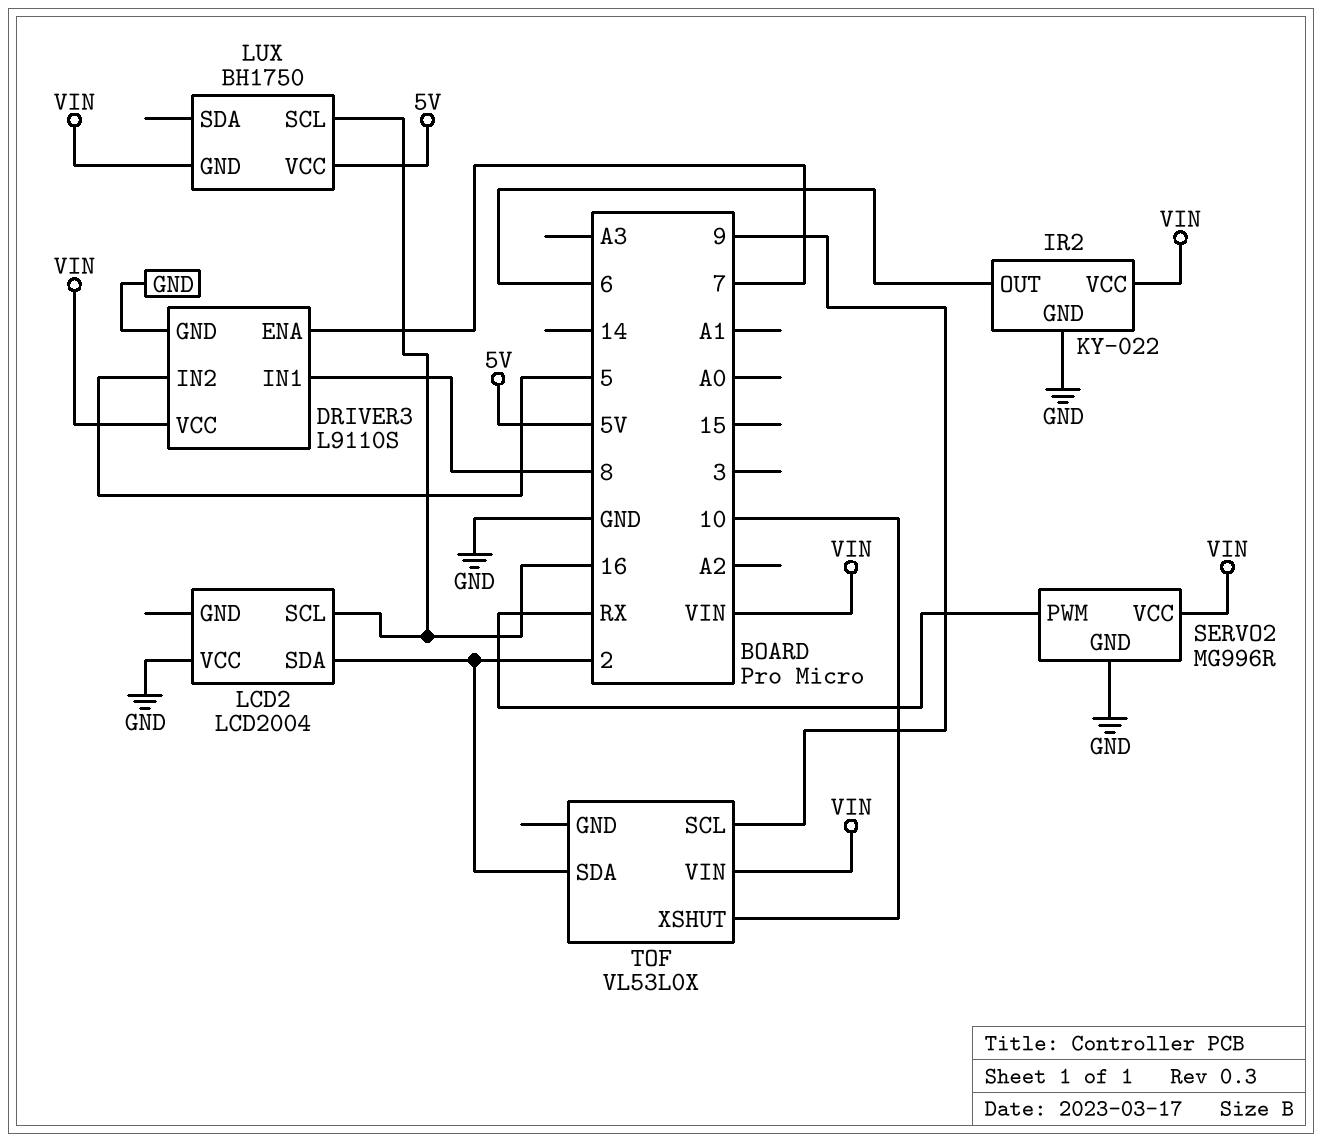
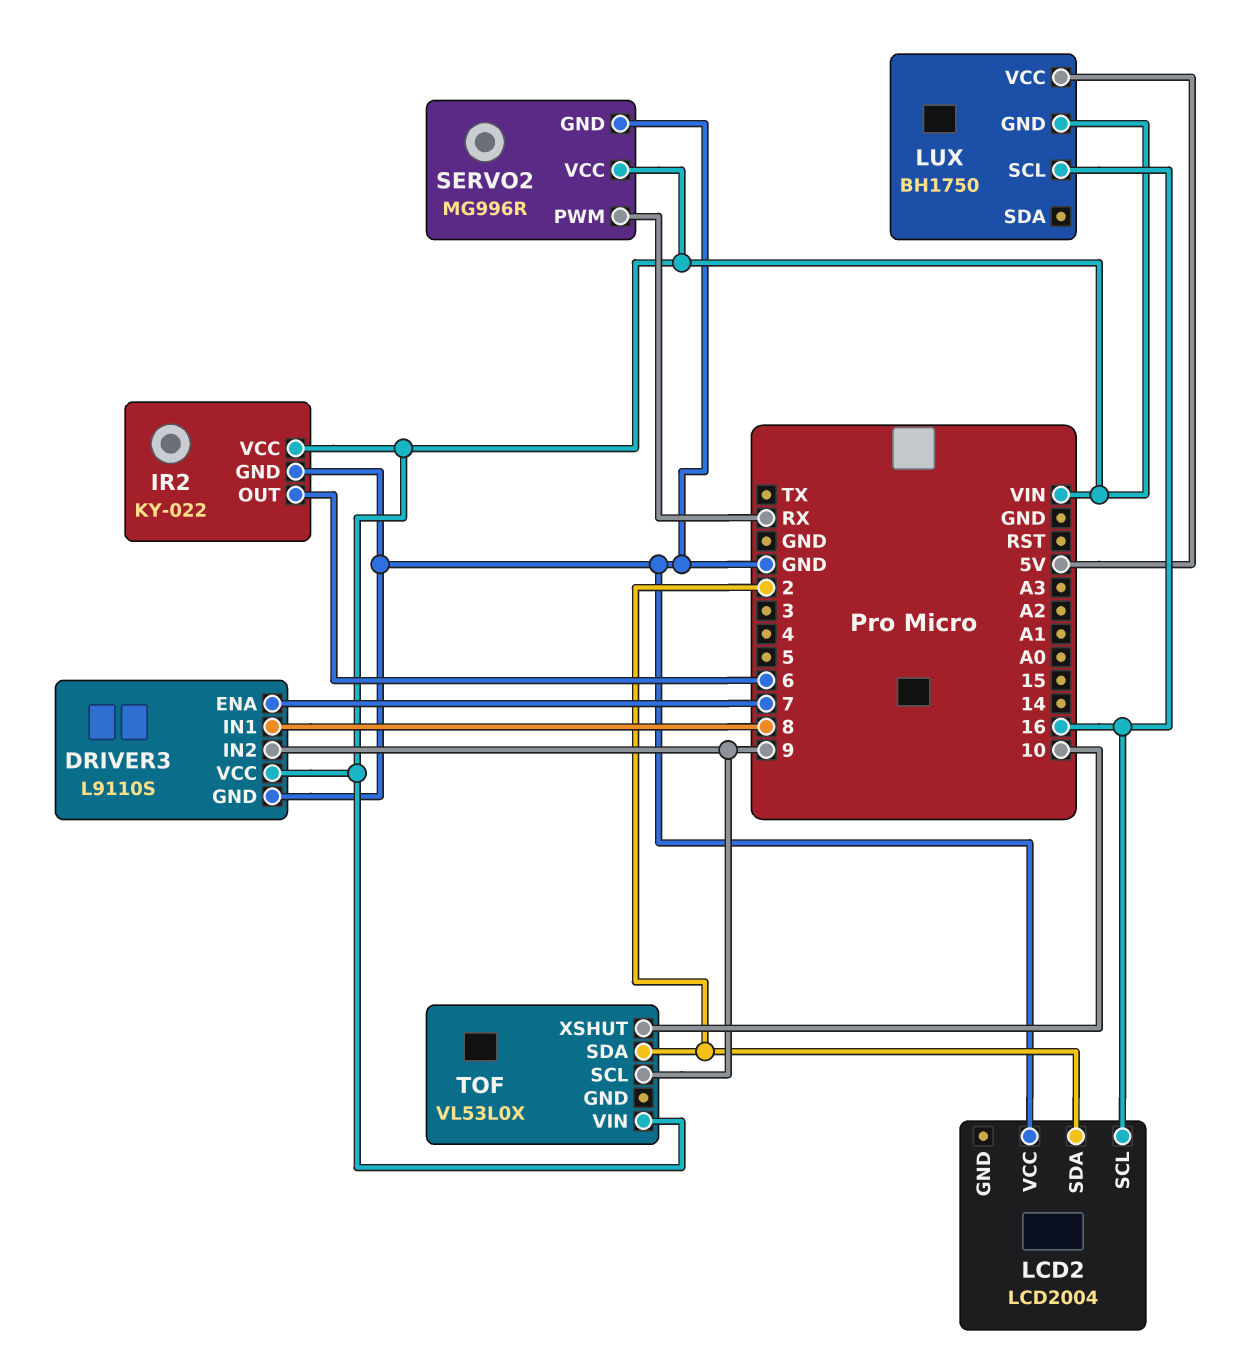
DRIVER3 pin IN2: 5 -> 9

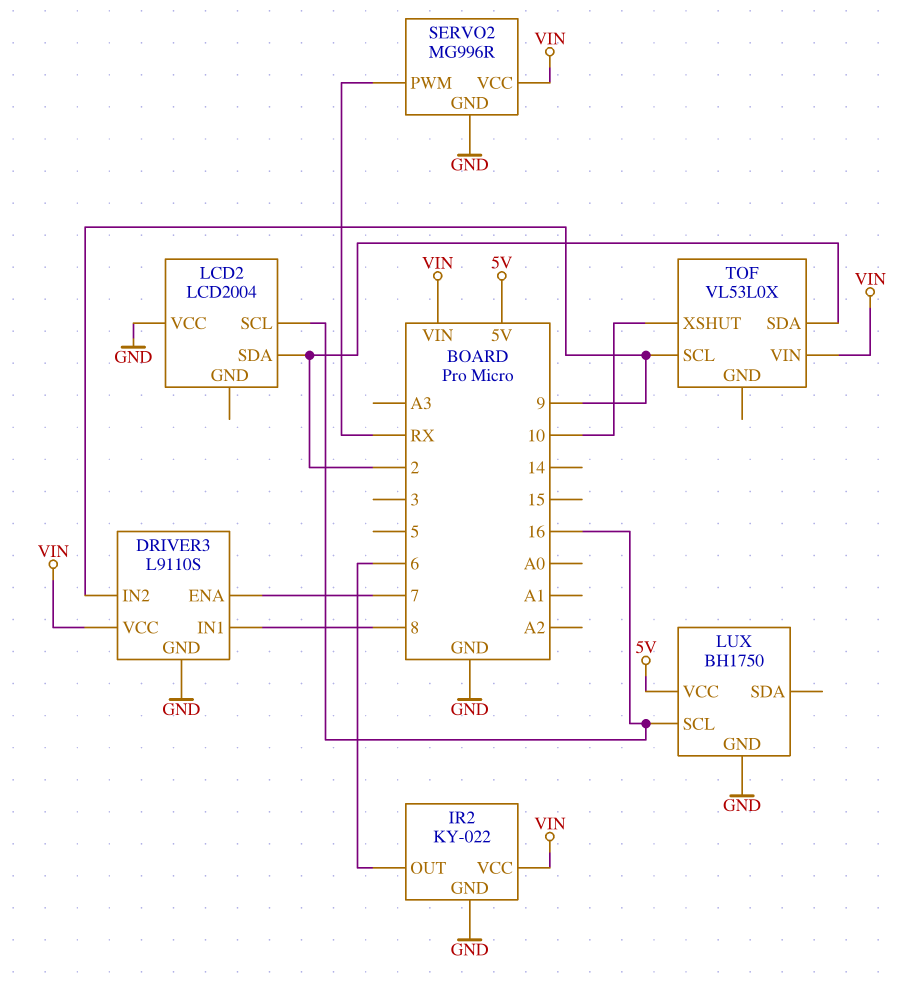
LUX pin GND: VIN -> GND

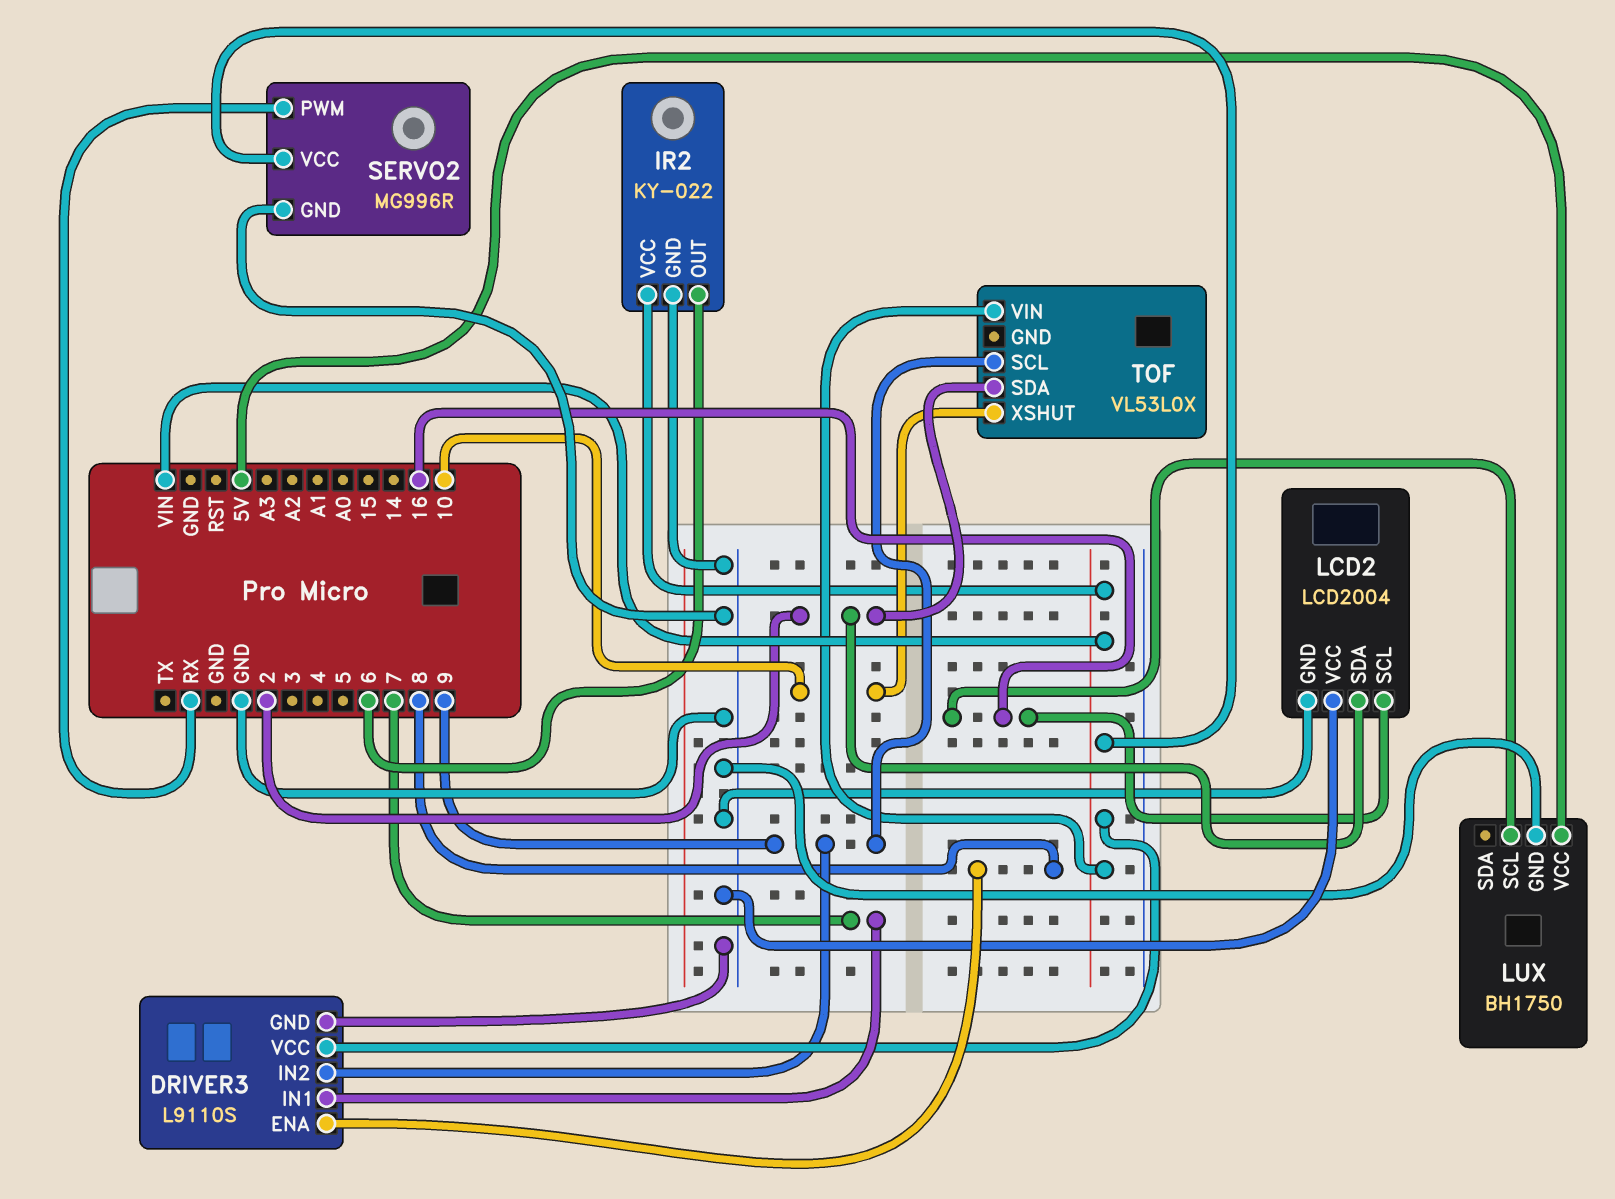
DRIVER3 pin ENA: 7 -> 8
DRIVER3 pin IN1: 8 -> 7
LCD2 pin GND: none -> GND

